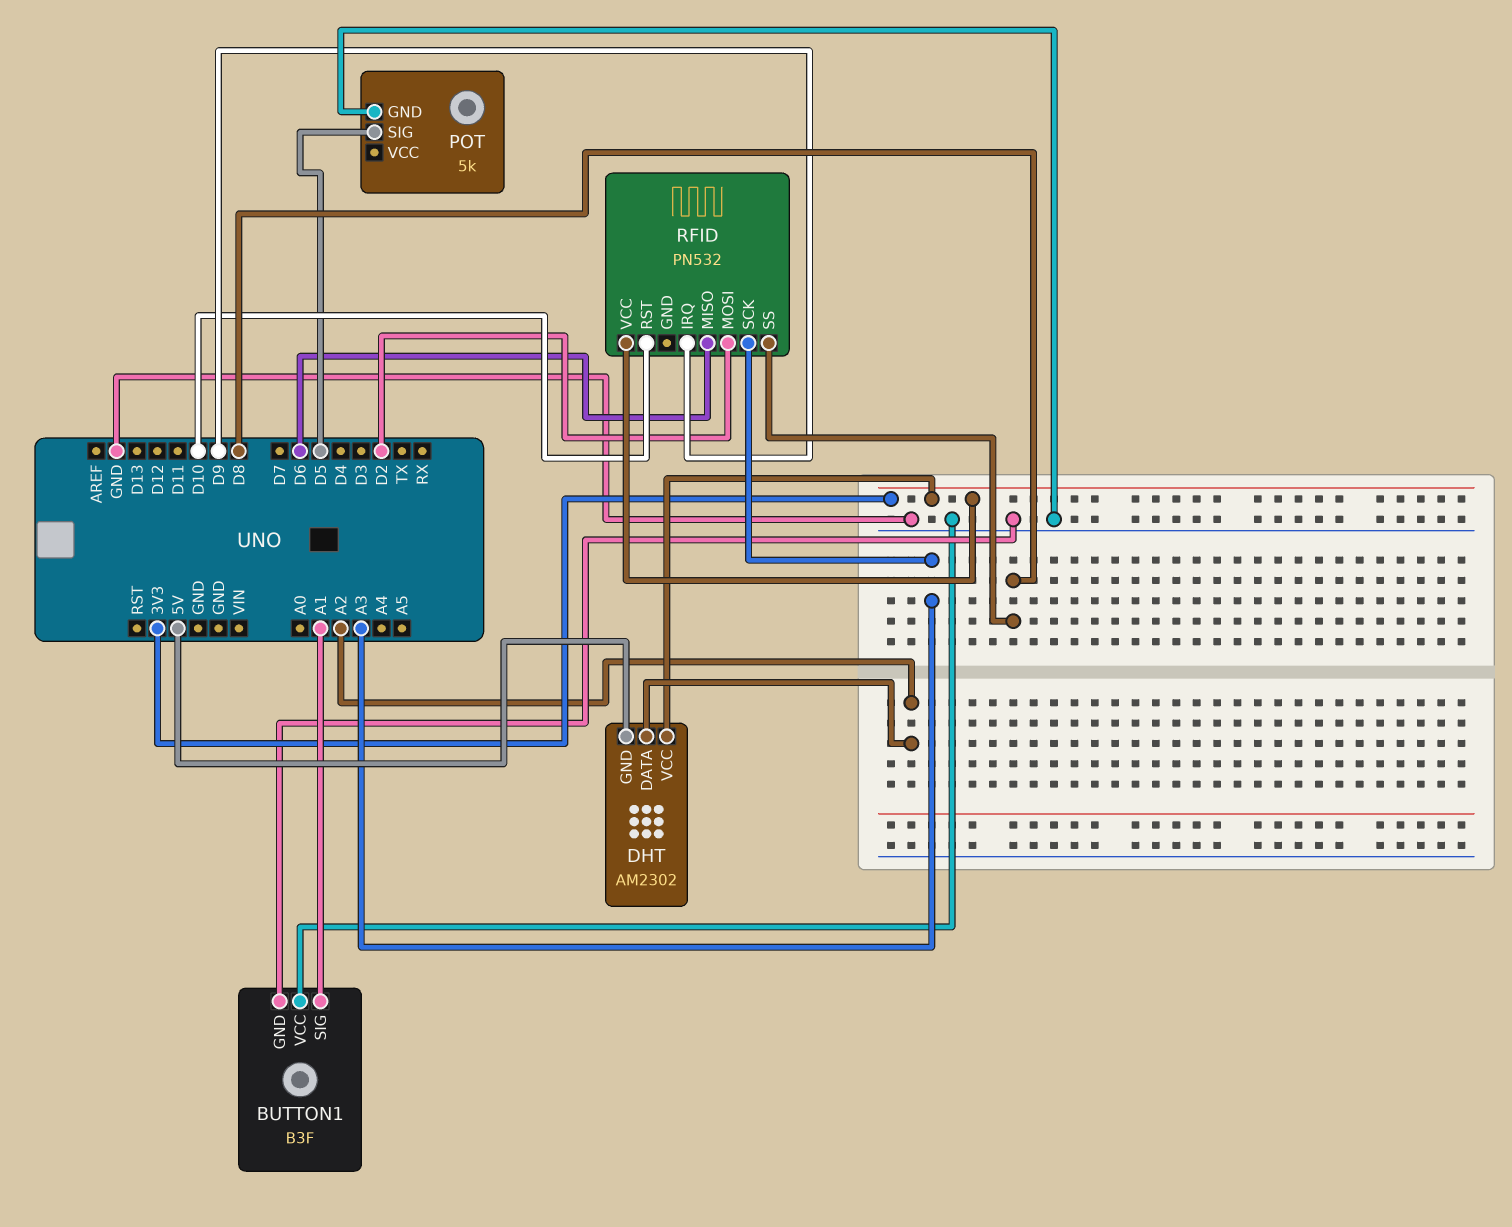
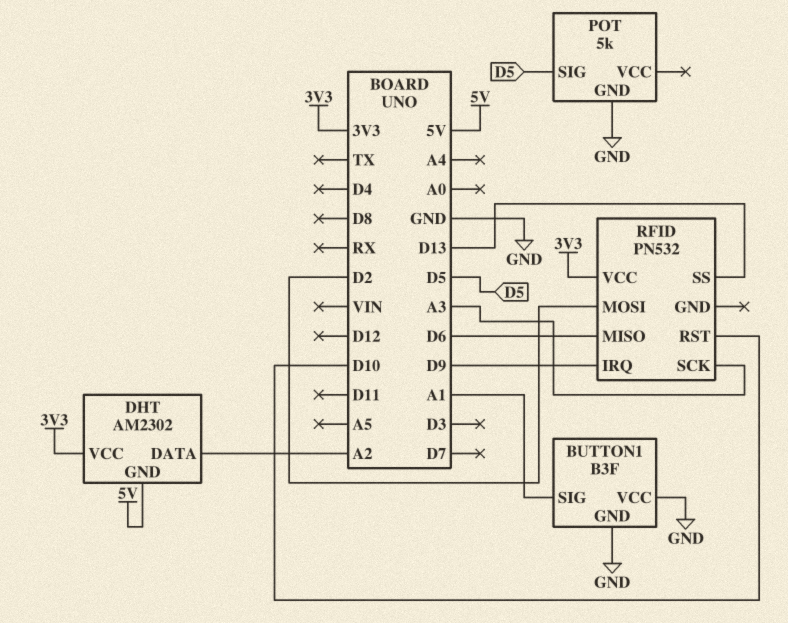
RFID pin SS: D8 -> D13

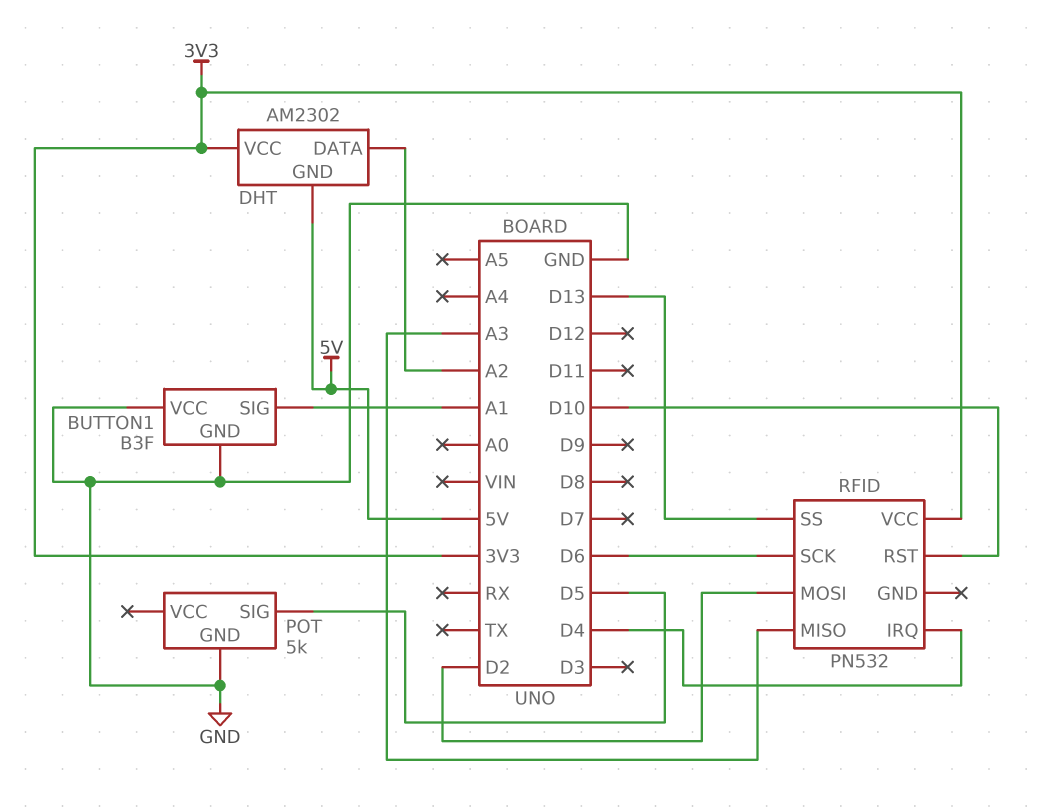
RFID pin IRQ: D9 -> D4
RFID pin MISO: D6 -> A3
RFID pin SCK: A3 -> D6

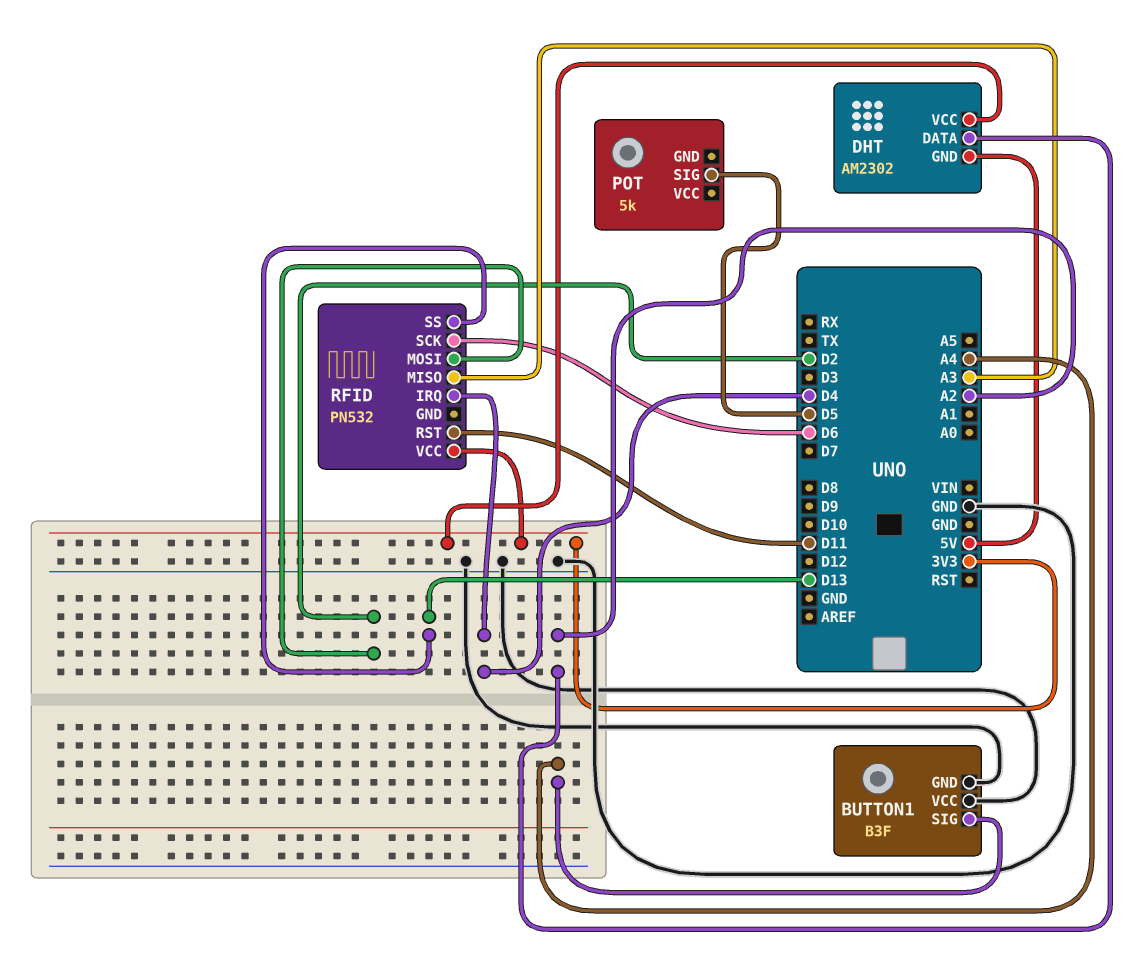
BUTTON1 pin SIG: A1 -> A4
POT pin GND: GND -> none
RFID pin RST: D10 -> D11

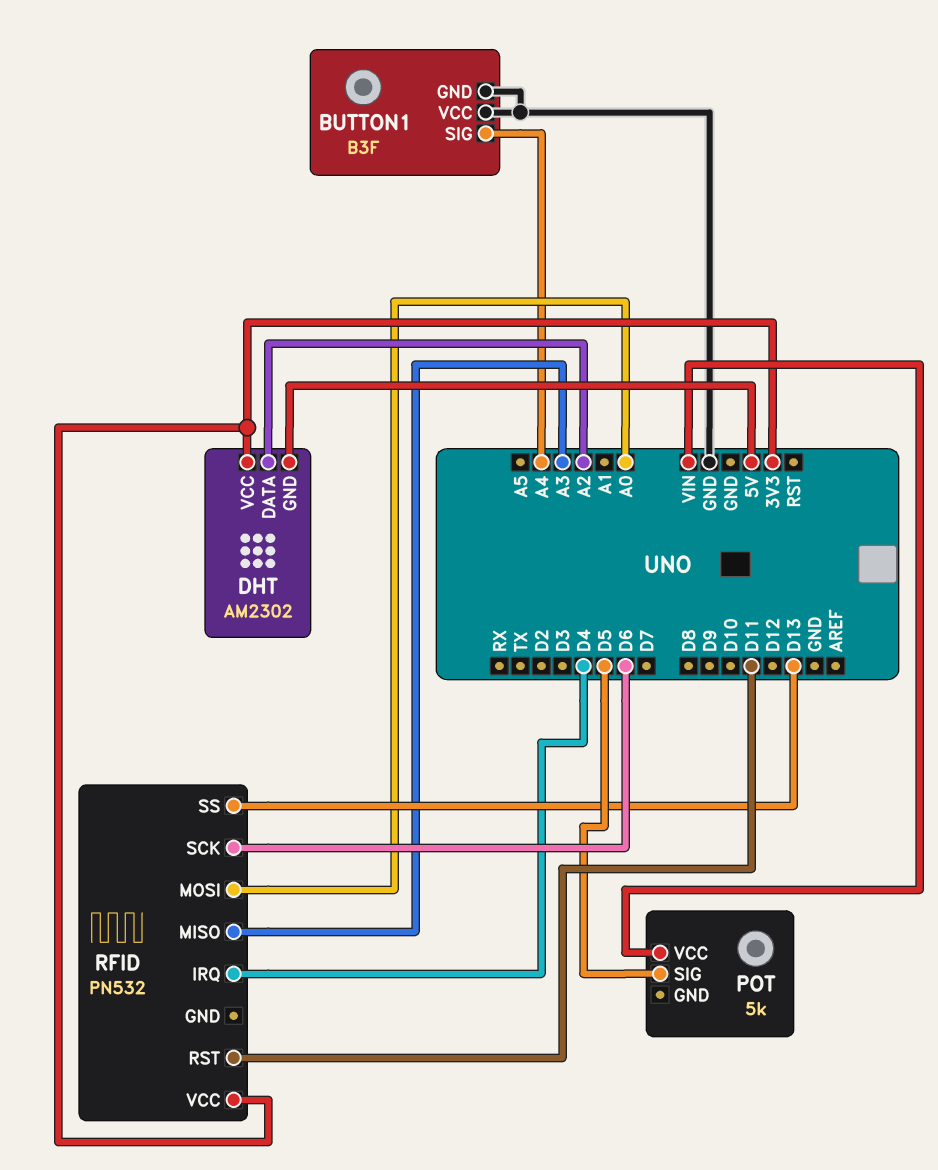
POT pin VCC: none -> VIN
RFID pin MOSI: D2 -> A0

